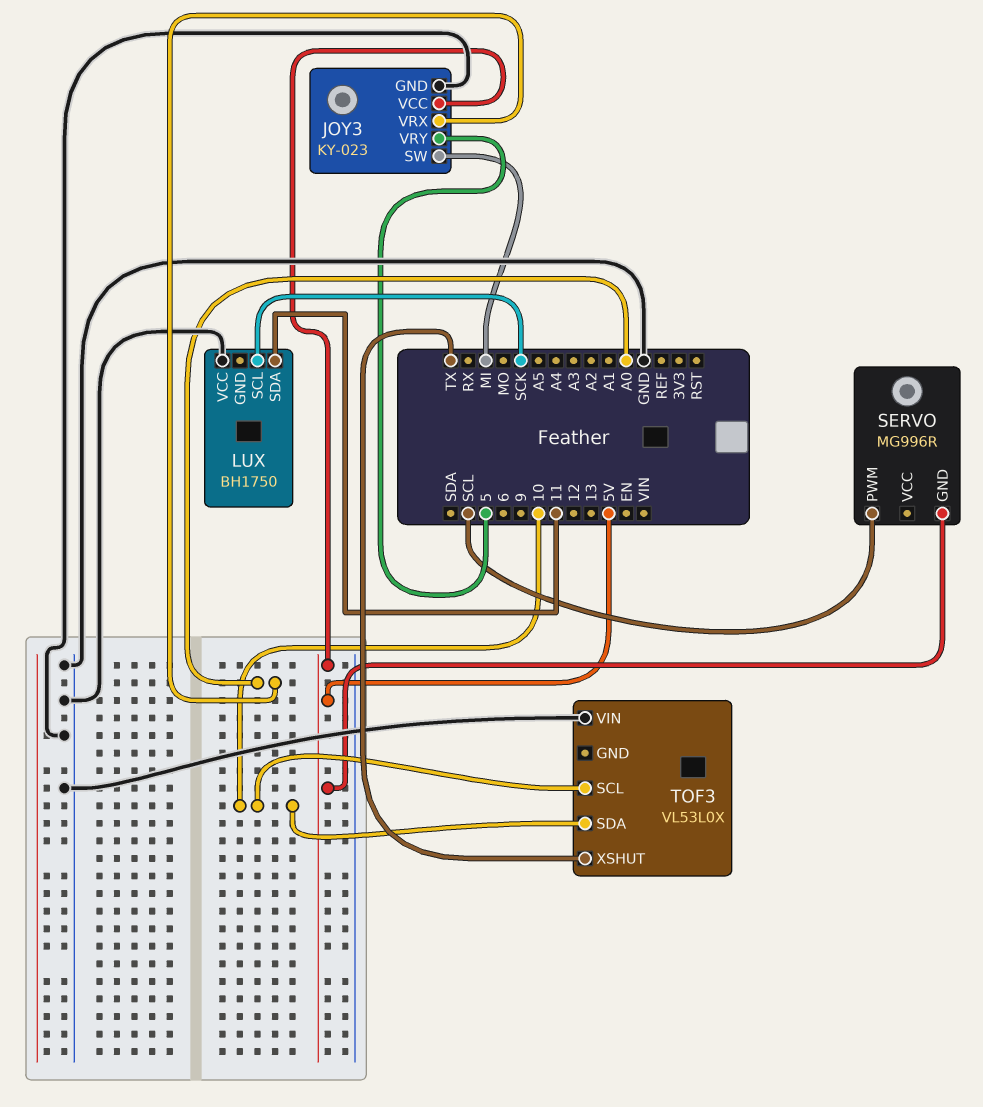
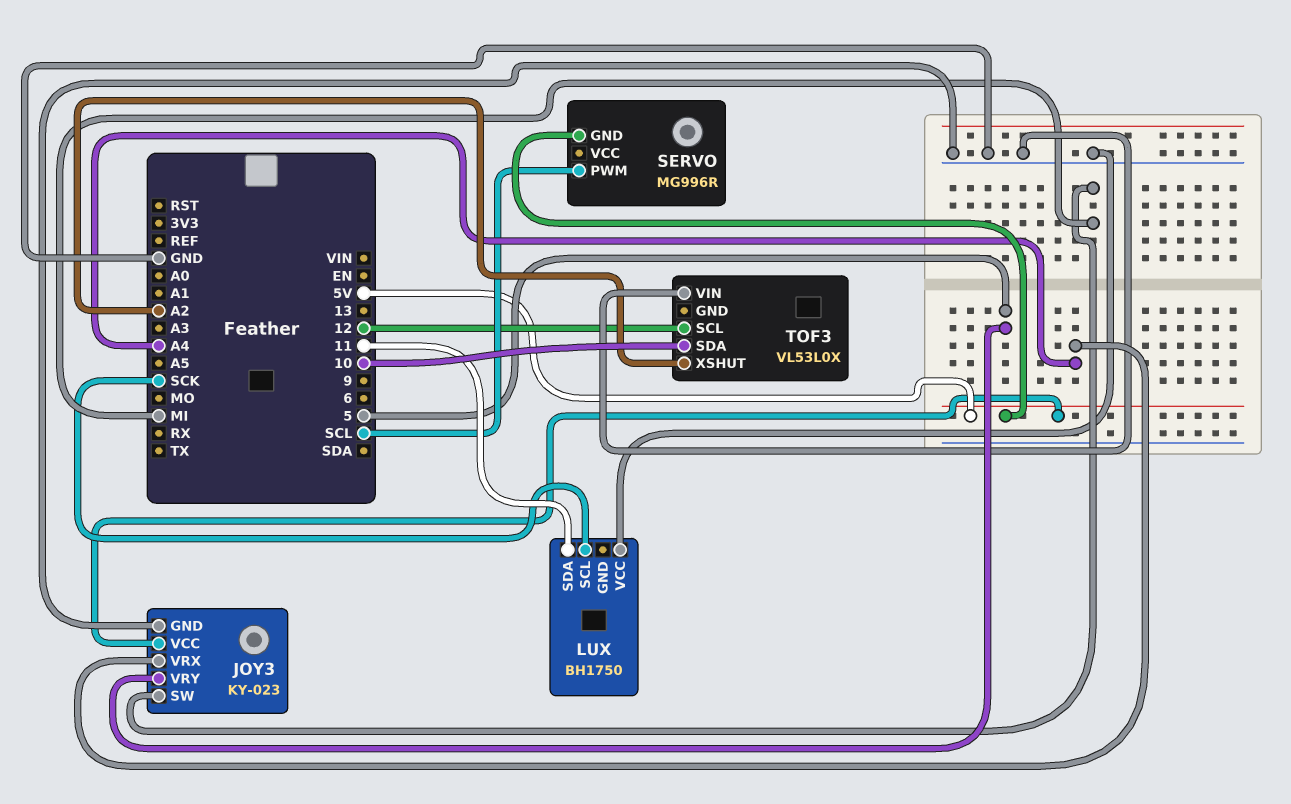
JOY3 pin VRX: A0 -> A4
TOF3 pin SCL: 10 -> 12
TOF3 pin XSHUT: TX -> A2

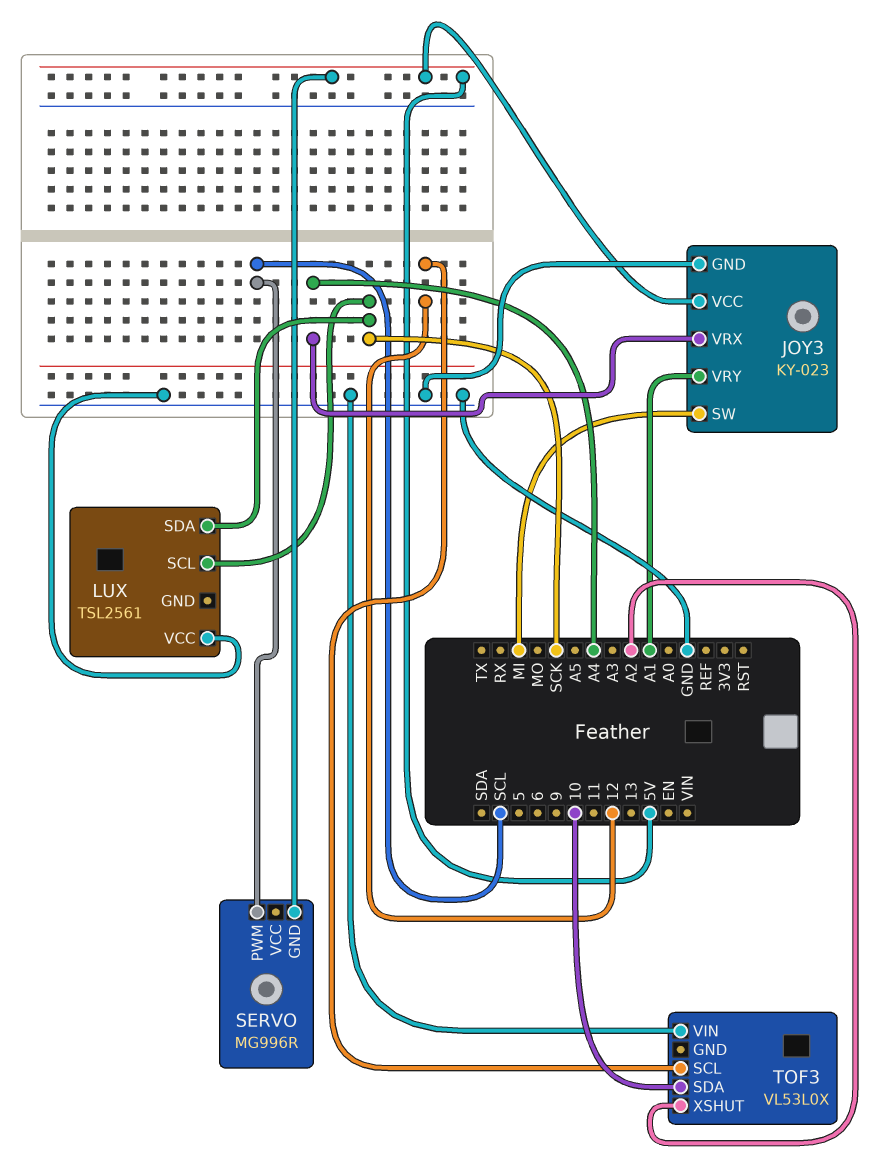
JOY3 pin VRY: 5 -> A1
LUX: BH1750 -> TSL2561
LUX pin SDA: 11 -> SCK

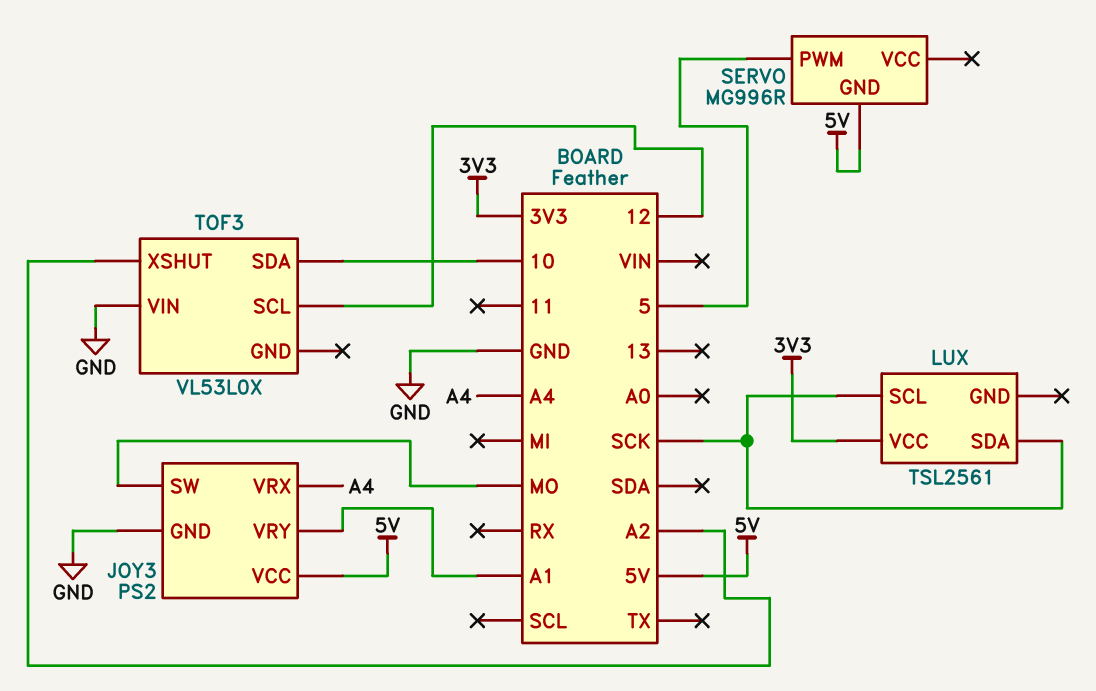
JOY3: KY-023 -> PS2
JOY3 pin SW: MI -> MO
LUX pin VCC: GND -> 3V3
SERVO pin PWM: SCL -> 5

